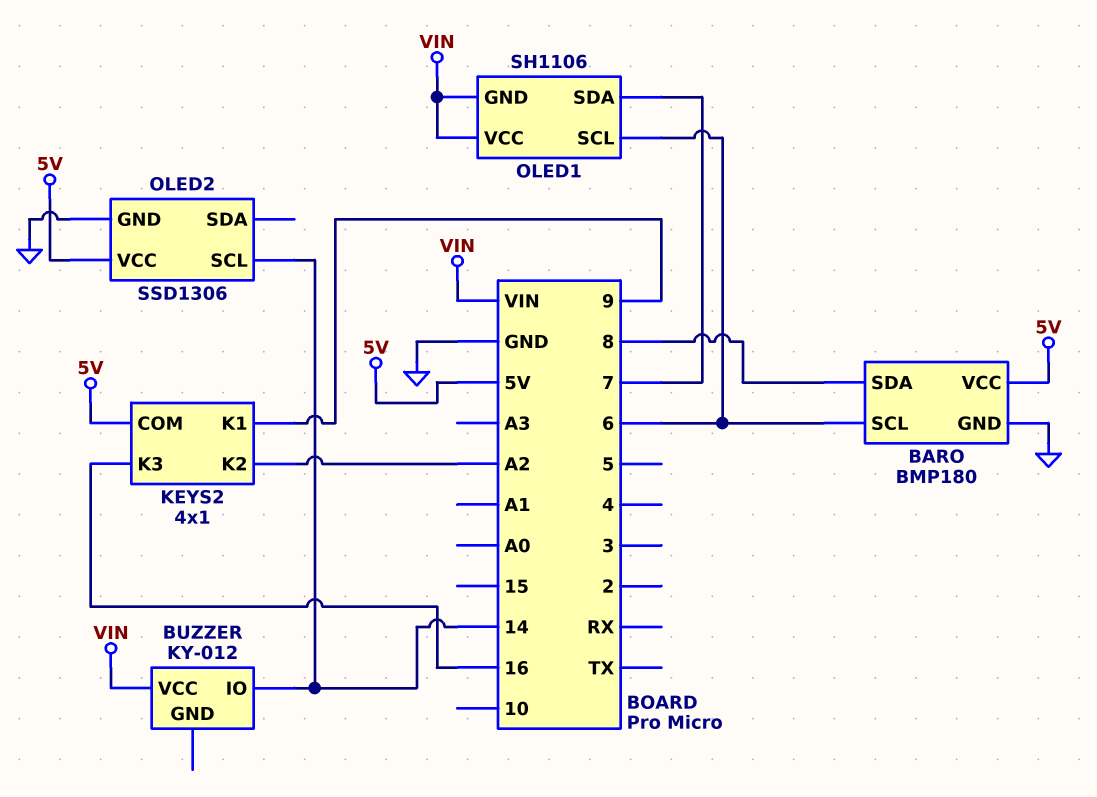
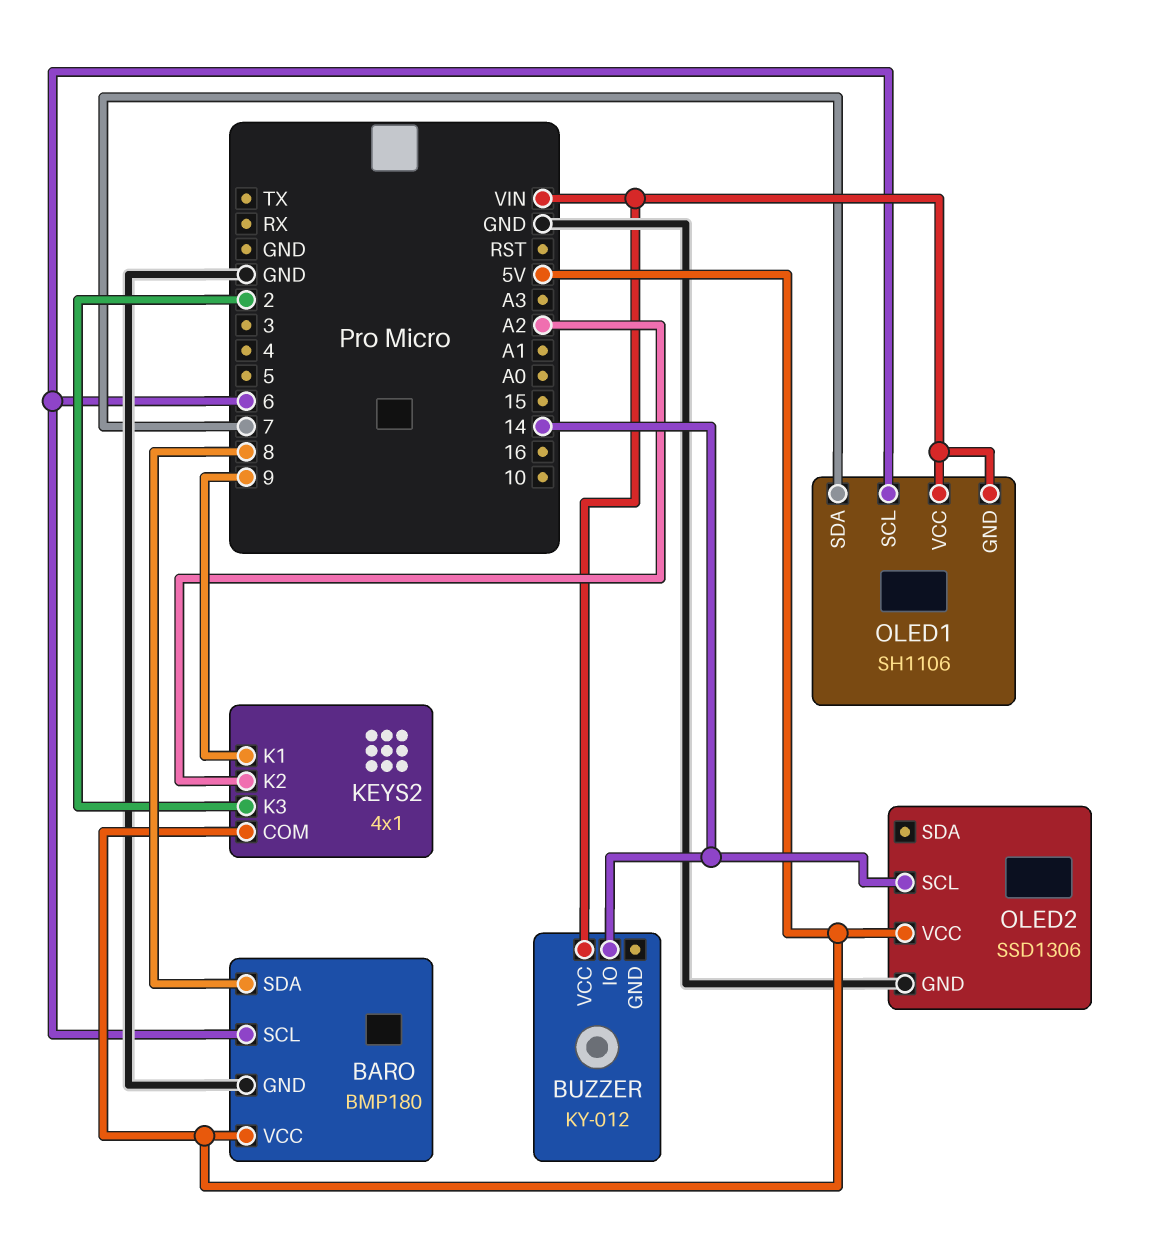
KEYS2 pin K3: 16 -> 2

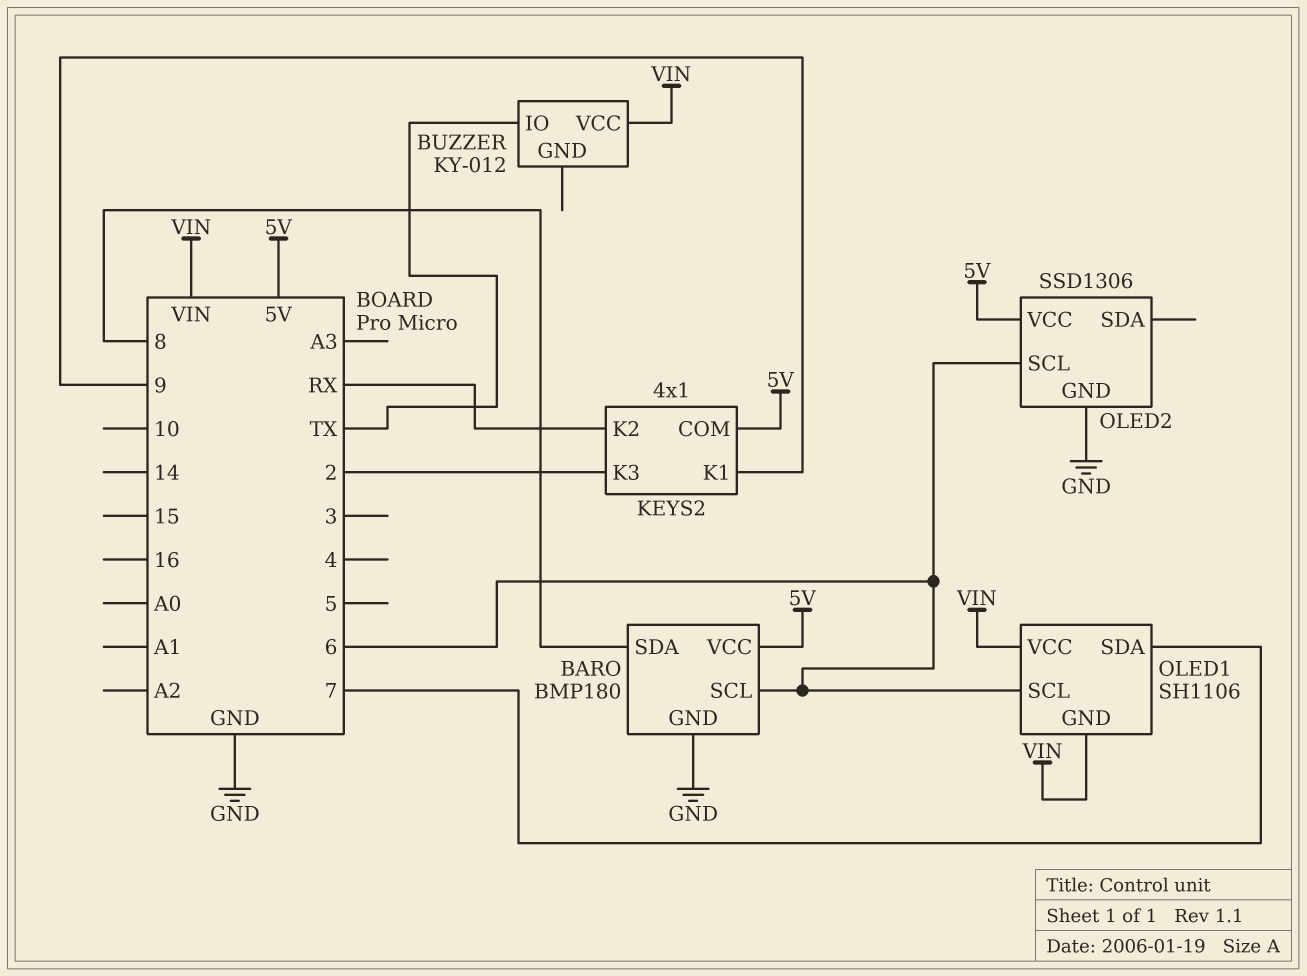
BUZZER pin IO: 14 -> TX
KEYS2 pin K2: A2 -> RX
OLED2 pin SCL: 14 -> 6

